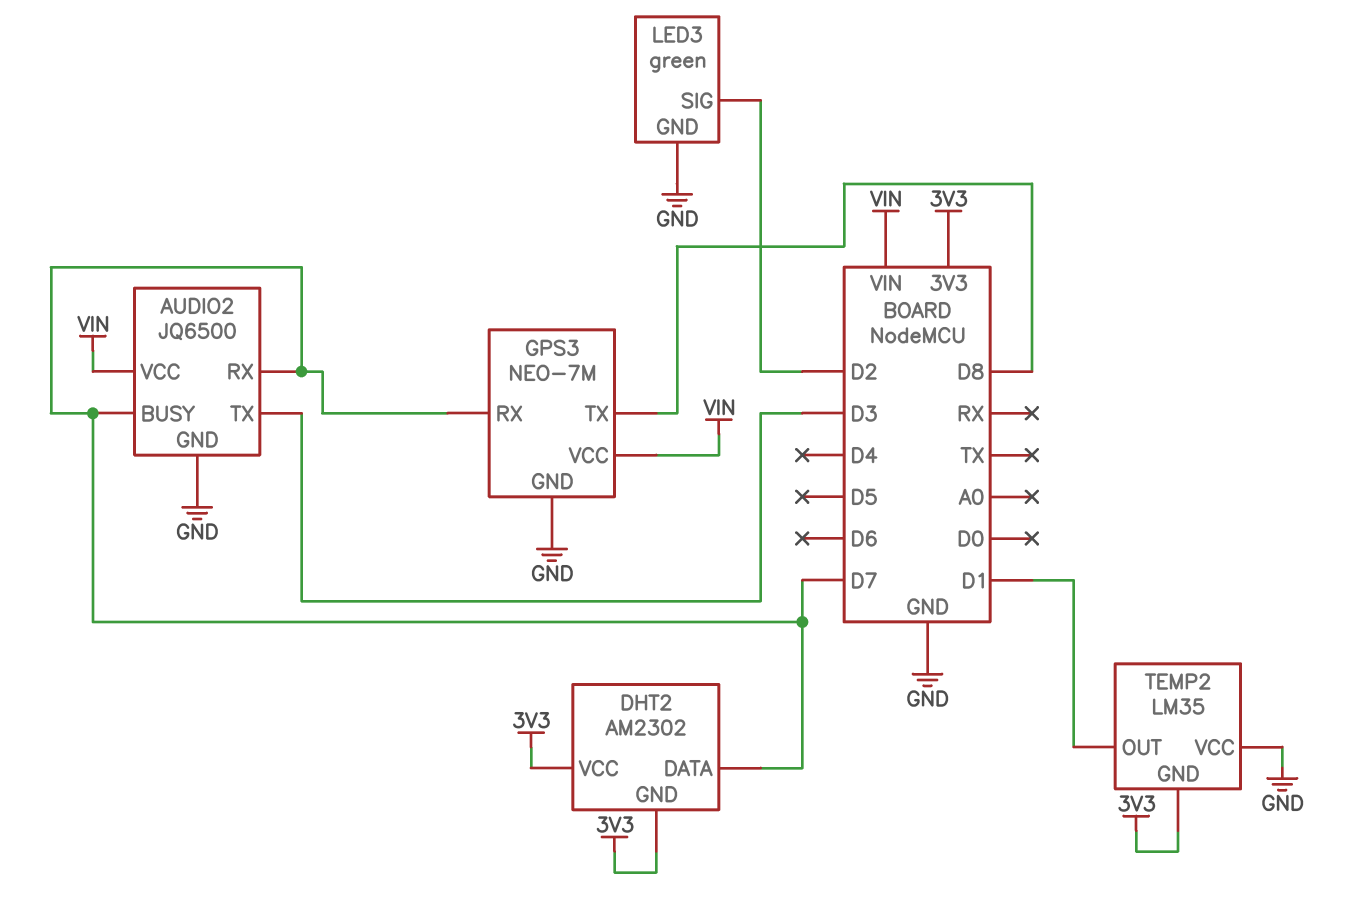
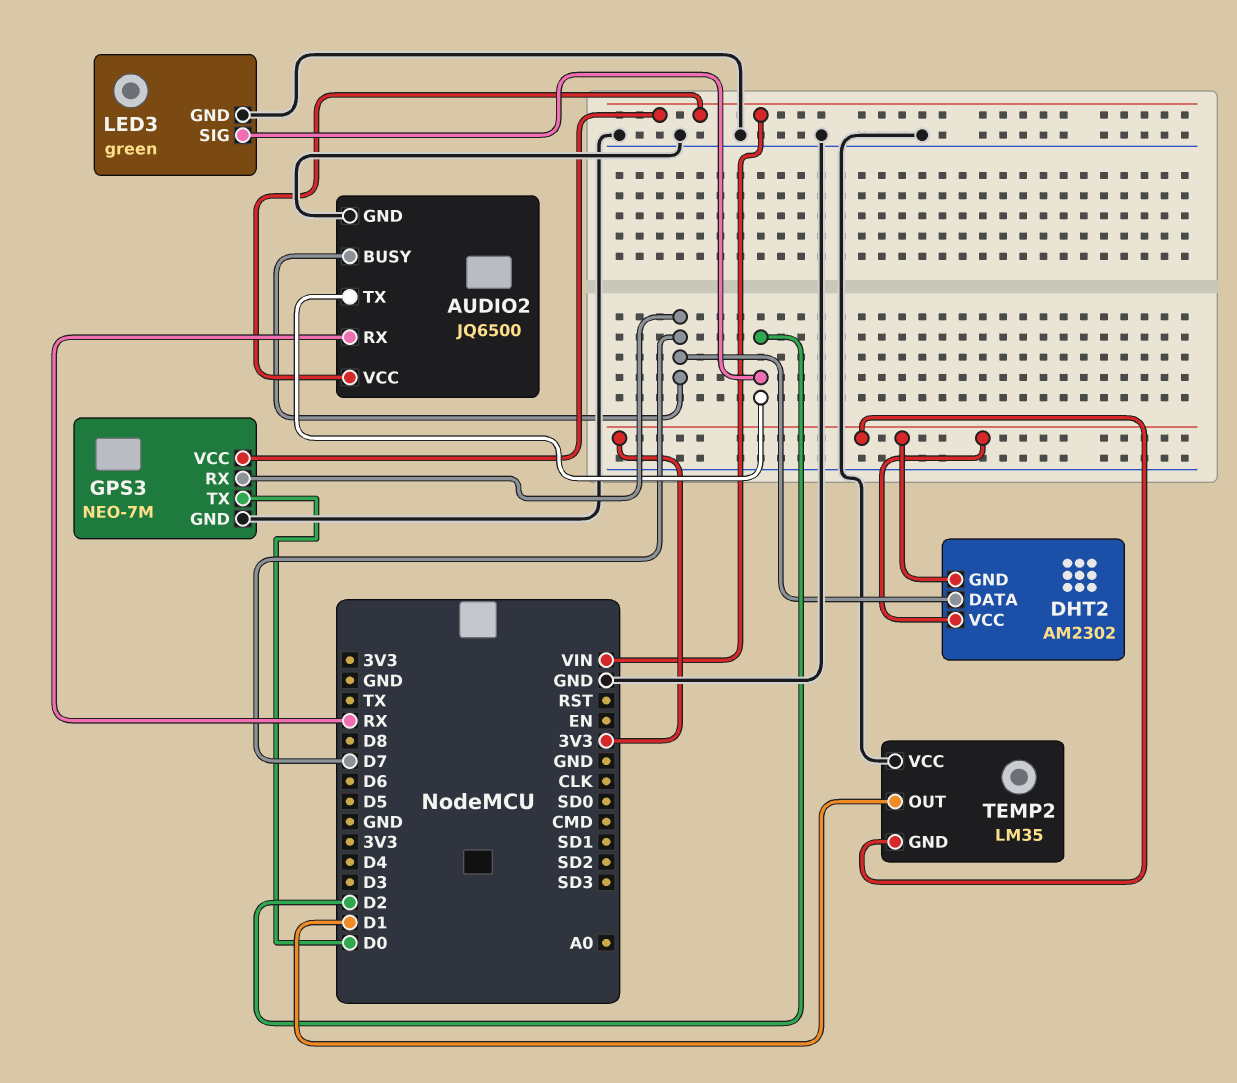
AUDIO2 pin RX: D7 -> RX
AUDIO2 pin TX: D3 -> D2
GPS3 pin TX: D8 -> D0

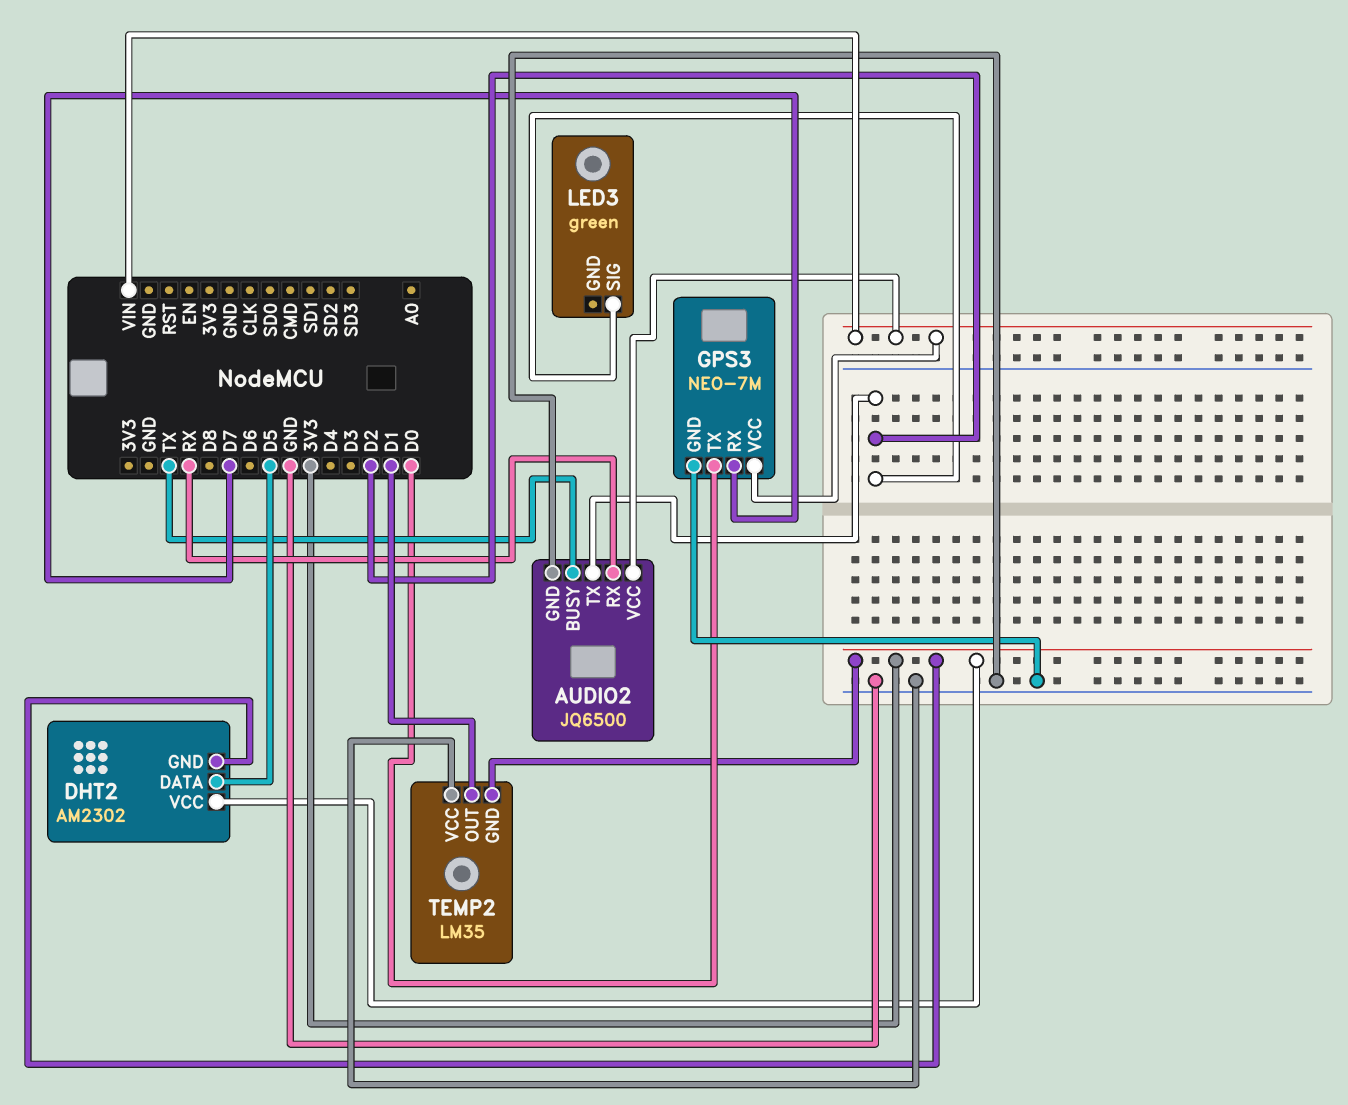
AUDIO2 pin BUSY: D7 -> TX
DHT2 pin DATA: D7 -> D5
LED3 pin GND: GND -> none

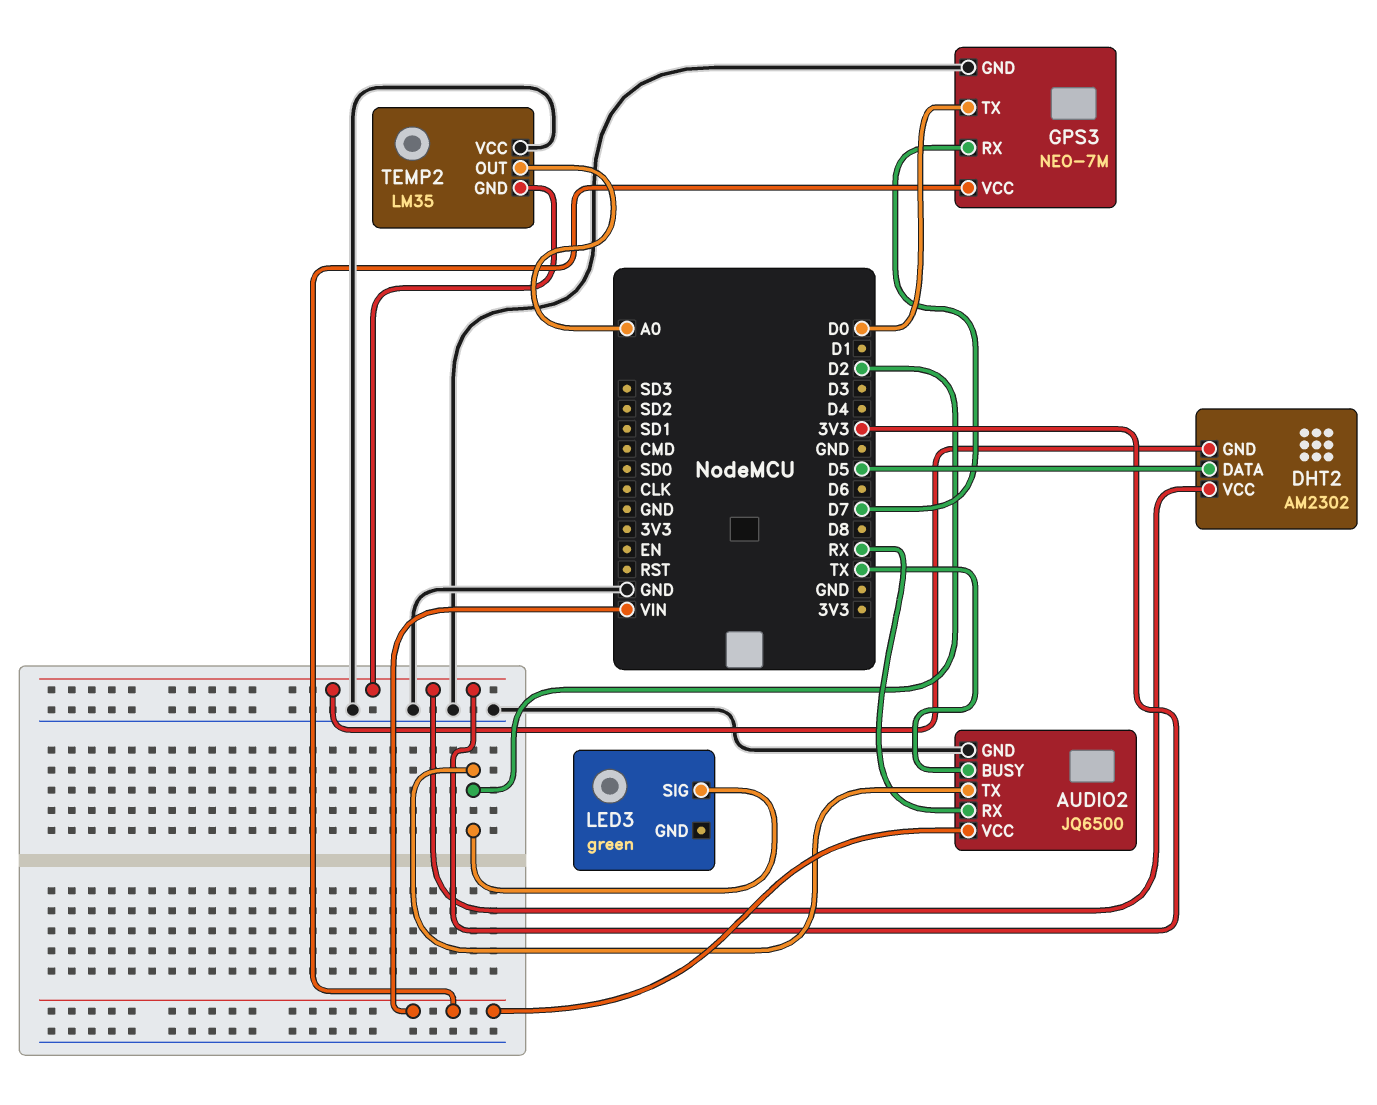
TEMP2 pin OUT: D1 -> A0

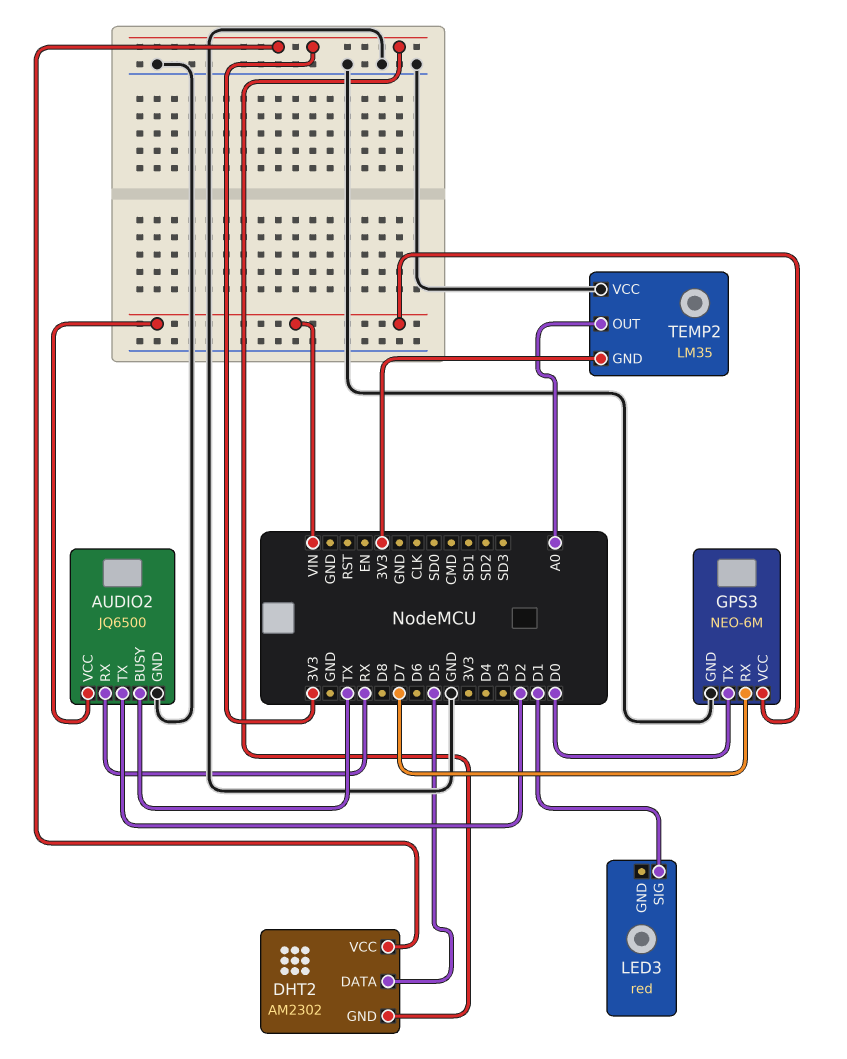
GPS3: NEO-7M -> NEO-6M
LED3: green -> red
LED3 pin SIG: D2 -> D1

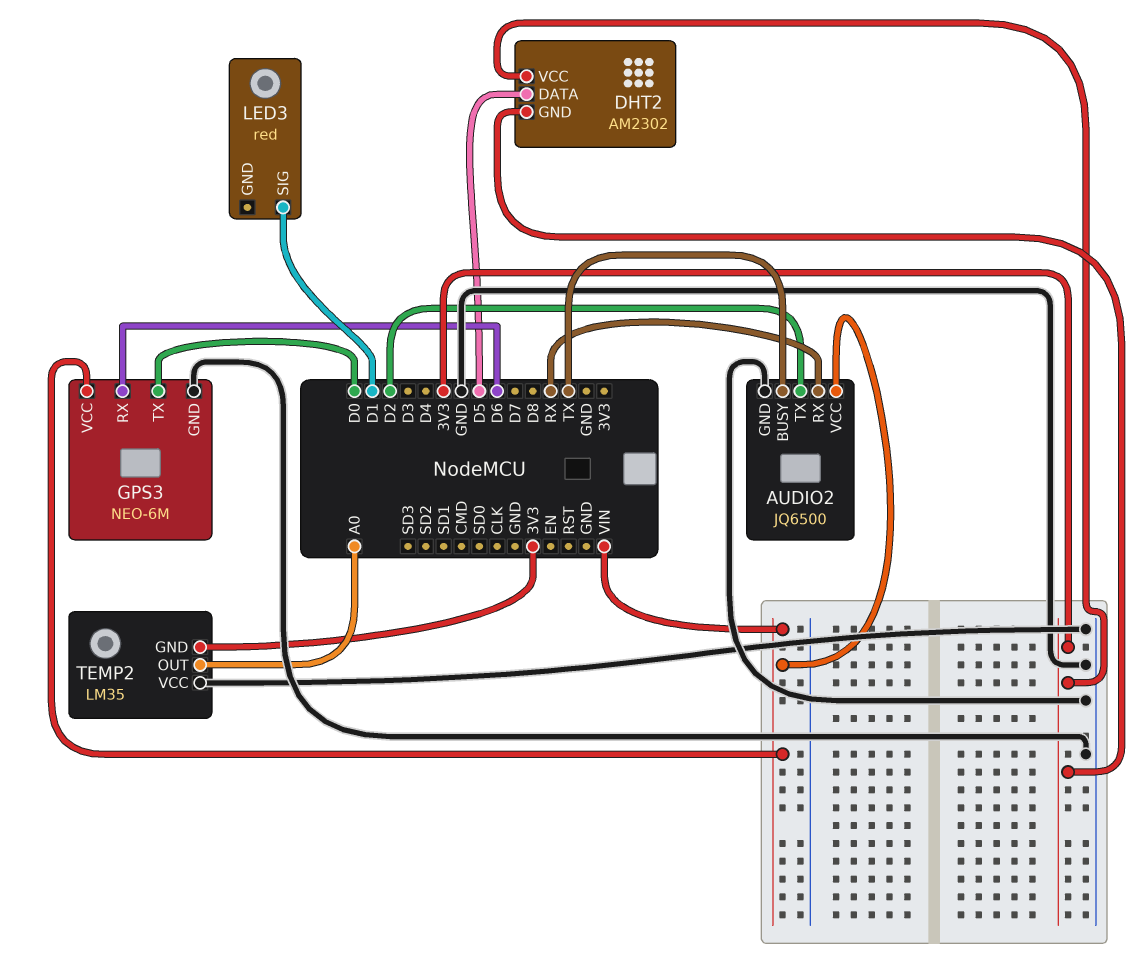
GPS3 pin RX: D7 -> D6

